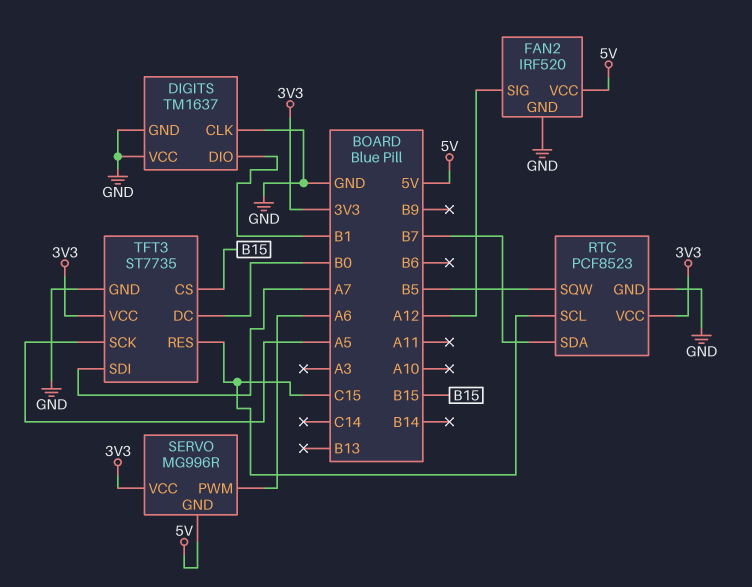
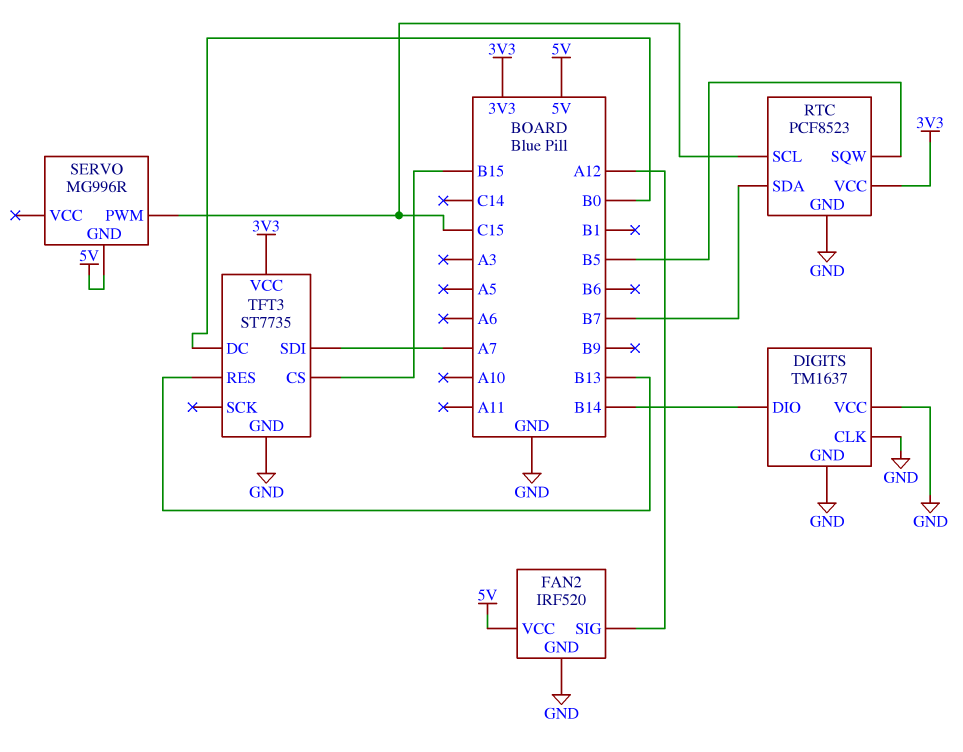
DIGITS pin DIO: B1 -> B14
SERVO pin PWM: A6 -> C15
SERVO pin VCC: 3V3 -> none
TFT3 pin RES: C15 -> B13
TFT3 pin SCK: A5 -> none

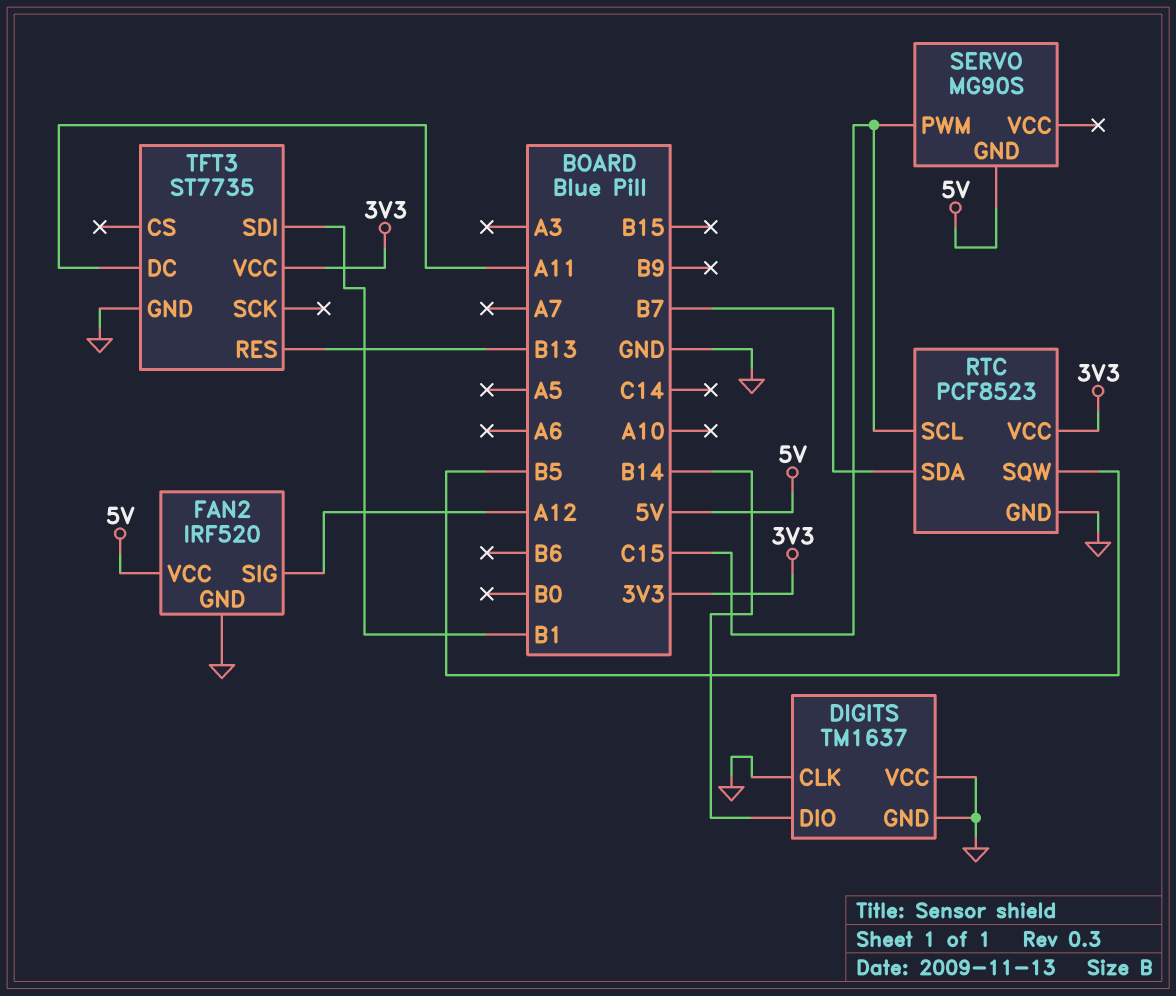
SERVO: MG996R -> MG90S
TFT3 pin CS: B15 -> none
TFT3 pin DC: B0 -> A11
TFT3 pin SDI: A7 -> B1

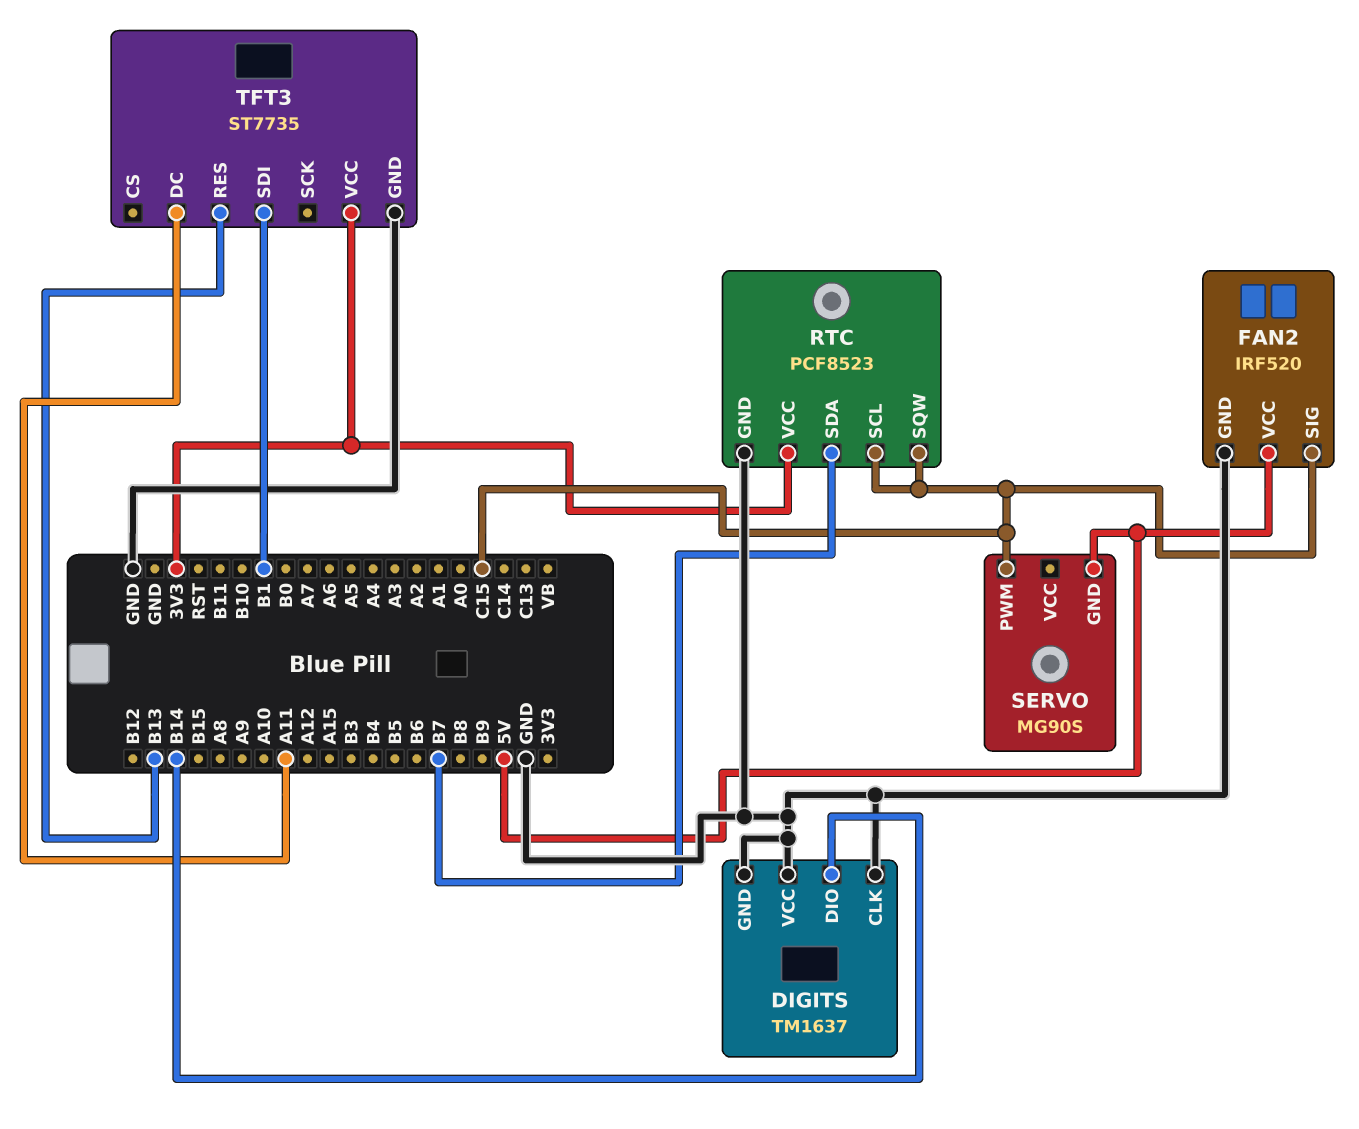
FAN2 pin SIG: A12 -> C15
RTC pin SQW: B5 -> C15

